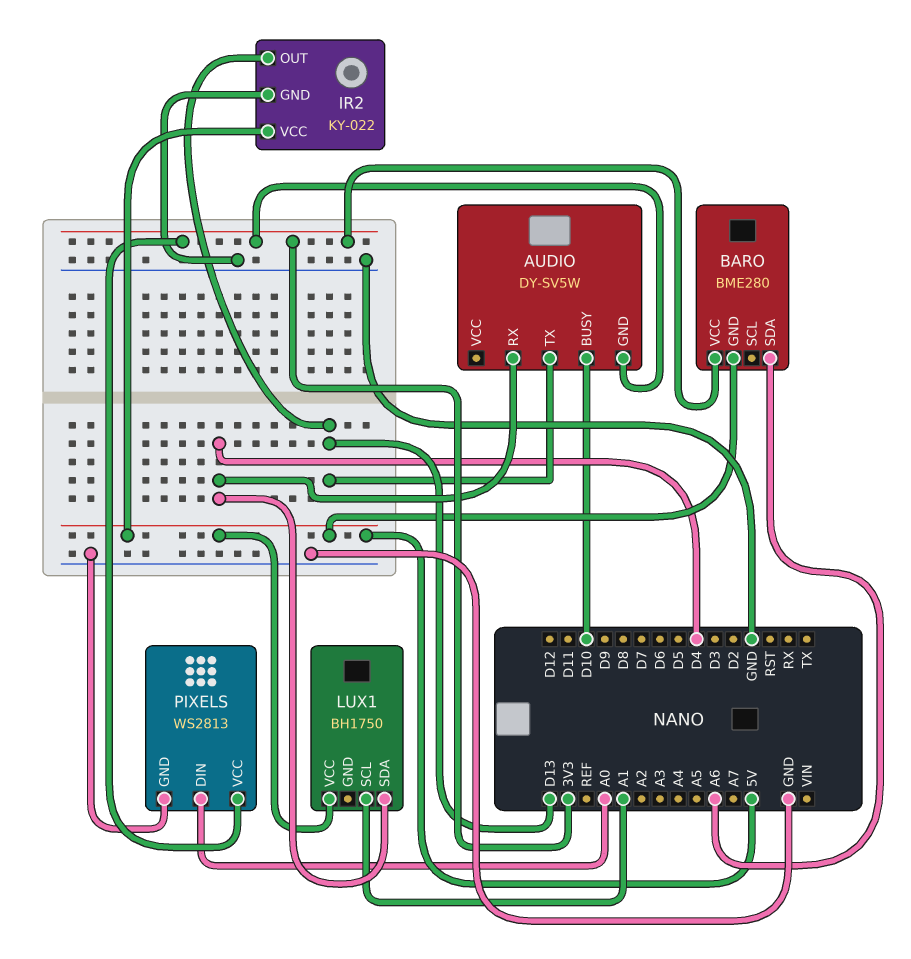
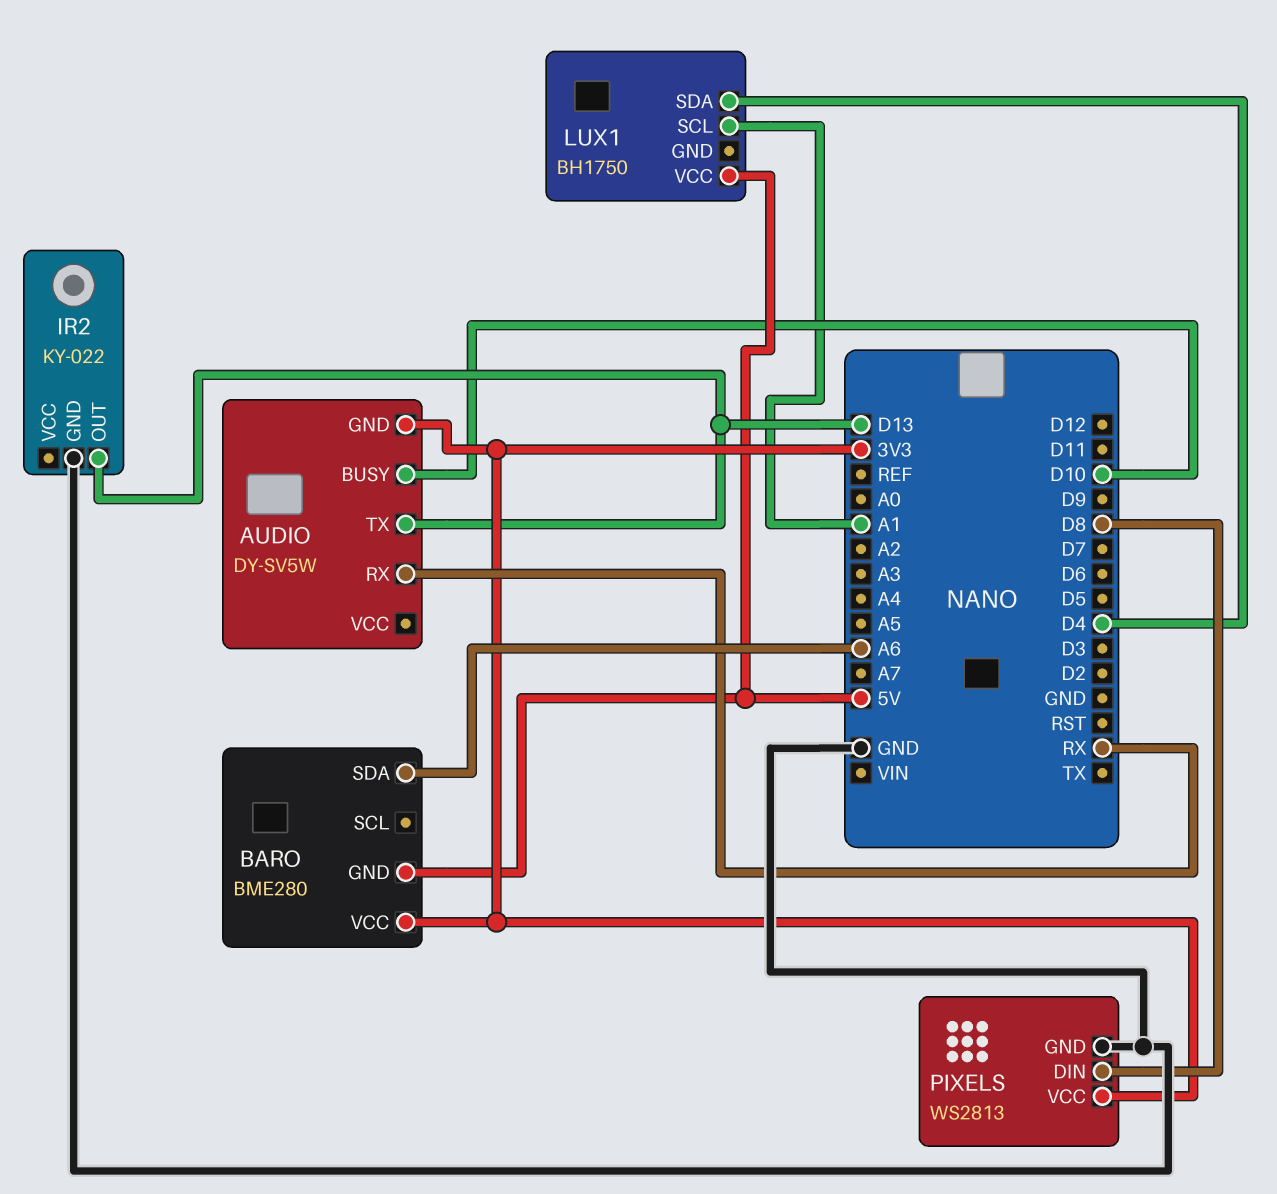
AUDIO pin RX: D4 -> RX
IR2 pin VCC: 5V -> none
PIXELS pin DIN: A0 -> D8

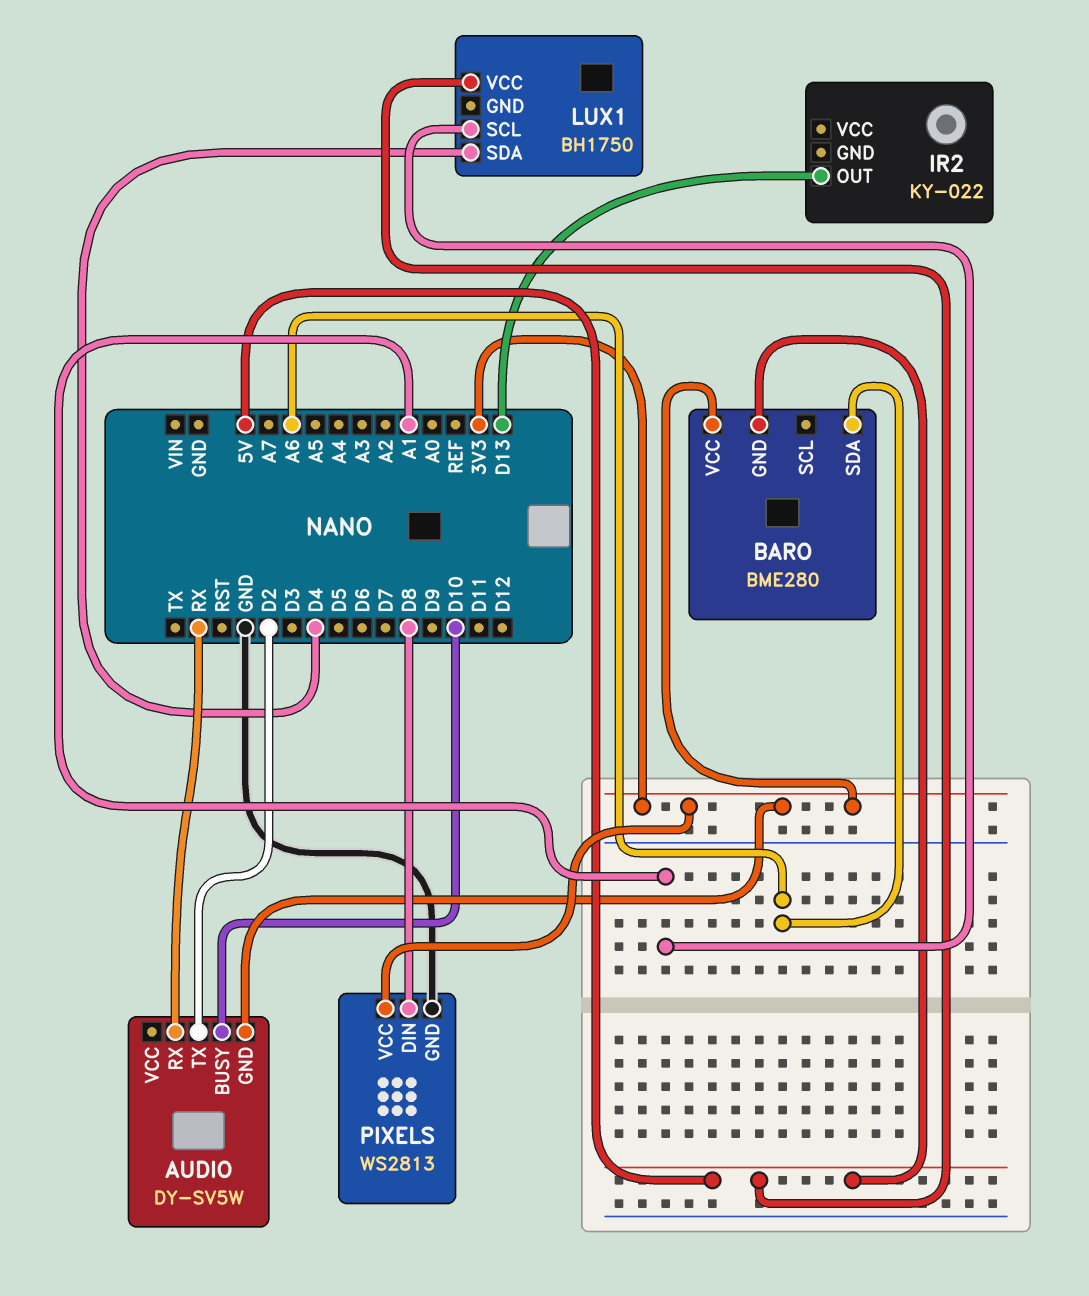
AUDIO pin TX: D13 -> D2
IR2 pin GND: GND -> none

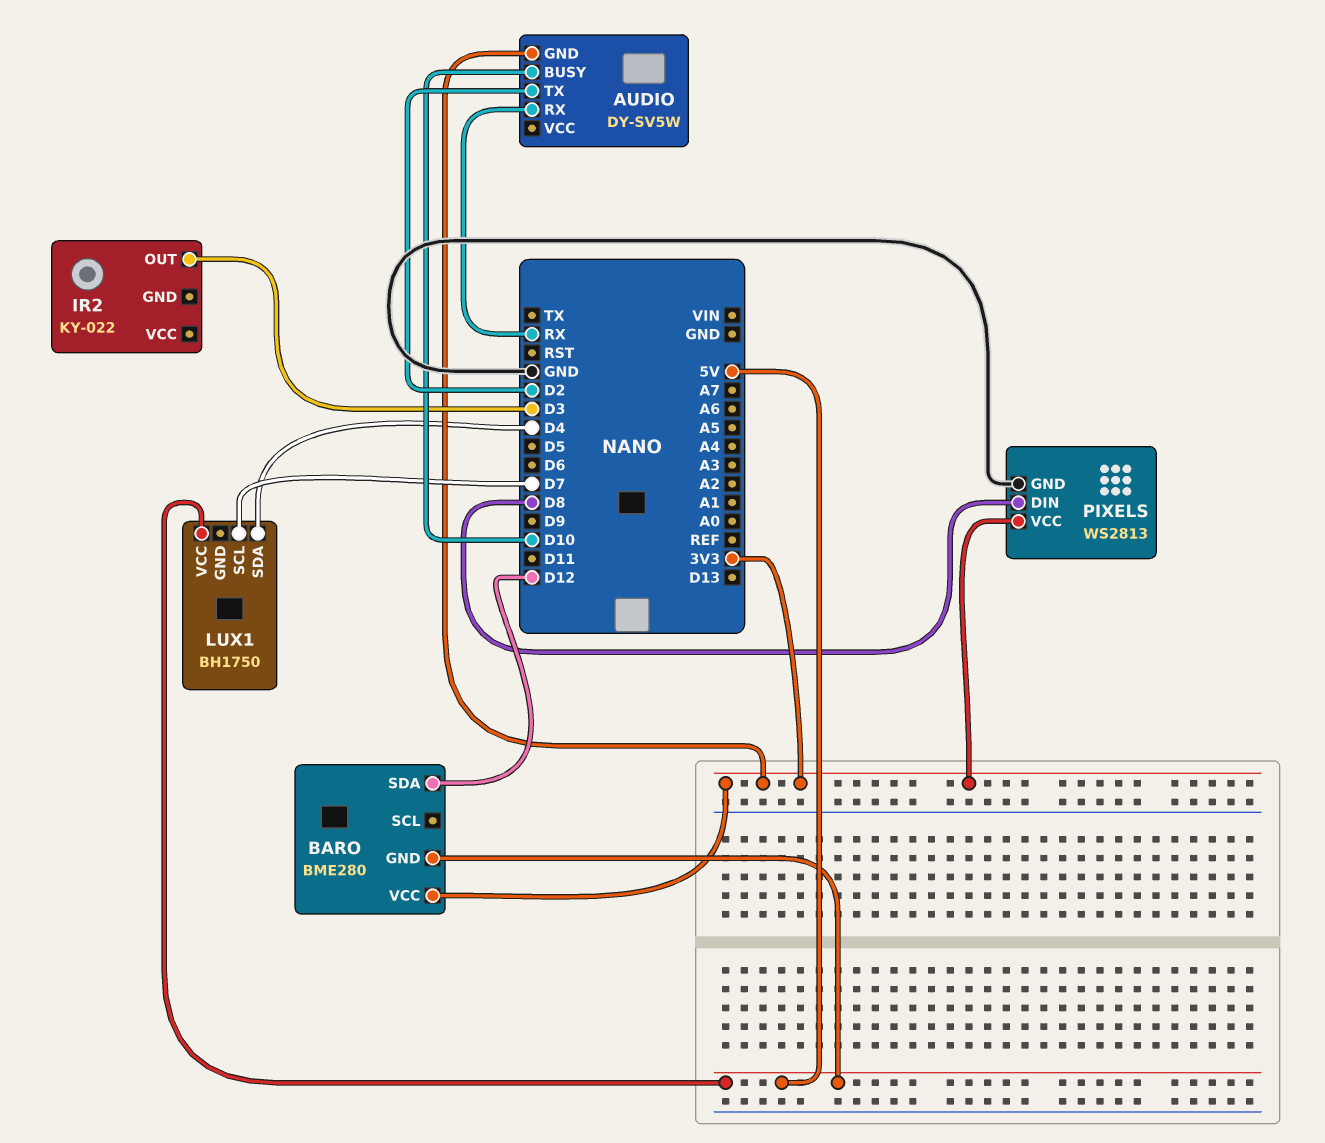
BARO pin SDA: A6 -> D12
IR2 pin OUT: D13 -> D3
LUX1 pin SCL: A1 -> D7

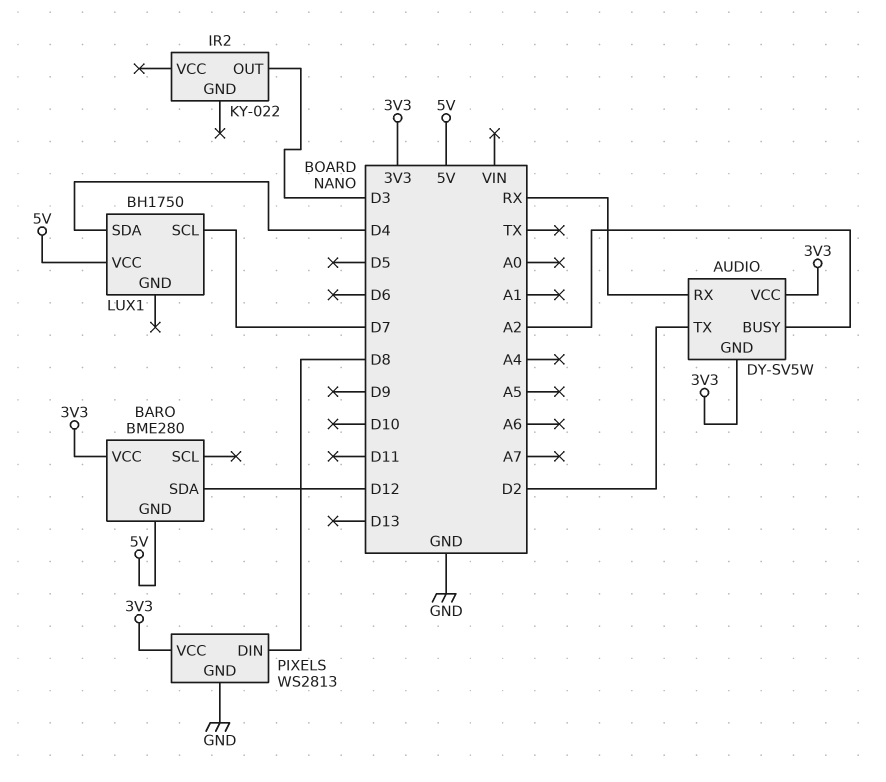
AUDIO pin BUSY: D10 -> A2
AUDIO pin VCC: none -> 3V3

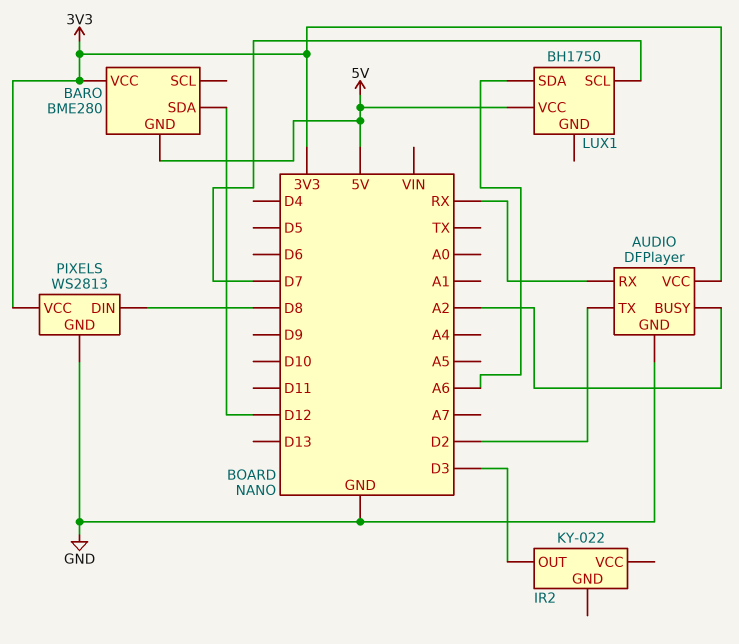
AUDIO: DY-SV5W -> DFPlayer
AUDIO pin GND: 3V3 -> GND
LUX1 pin SDA: D4 -> A6

